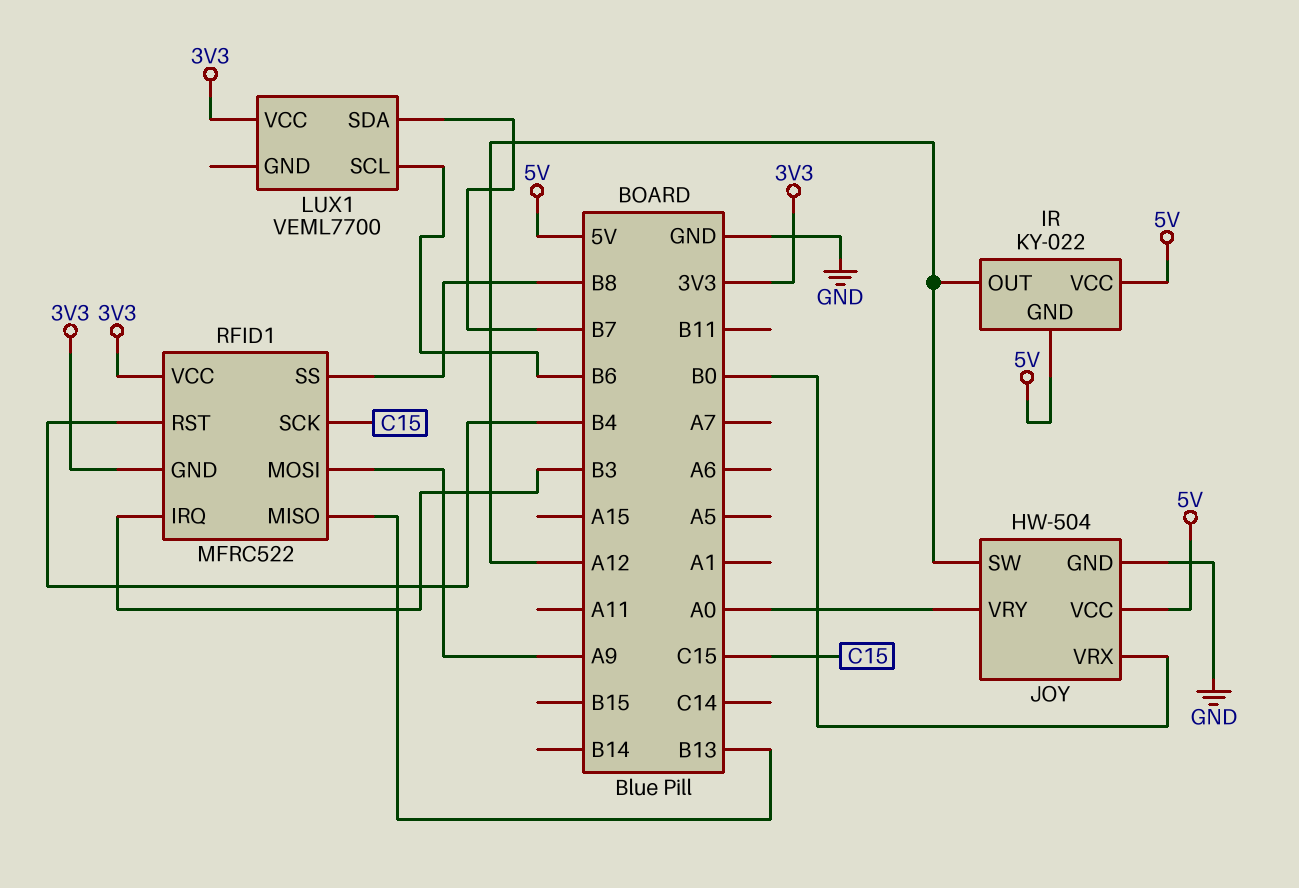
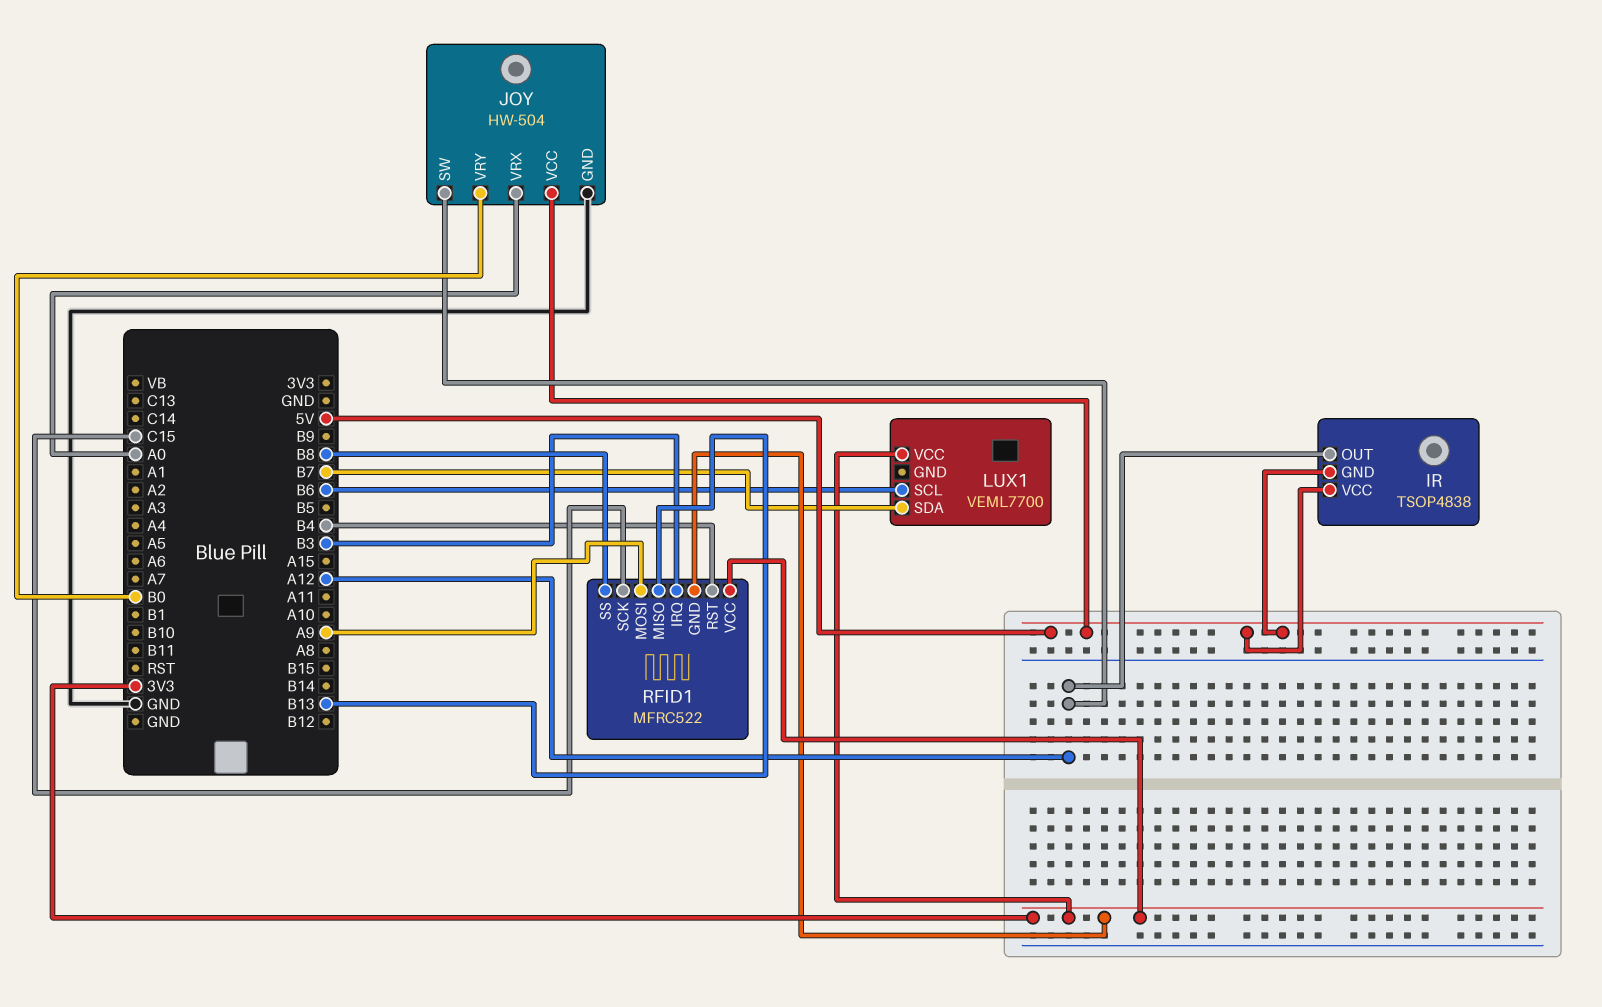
IR: KY-022 -> TSOP4838
JOY pin VRX: B0 -> A0
JOY pin VRY: A0 -> B0

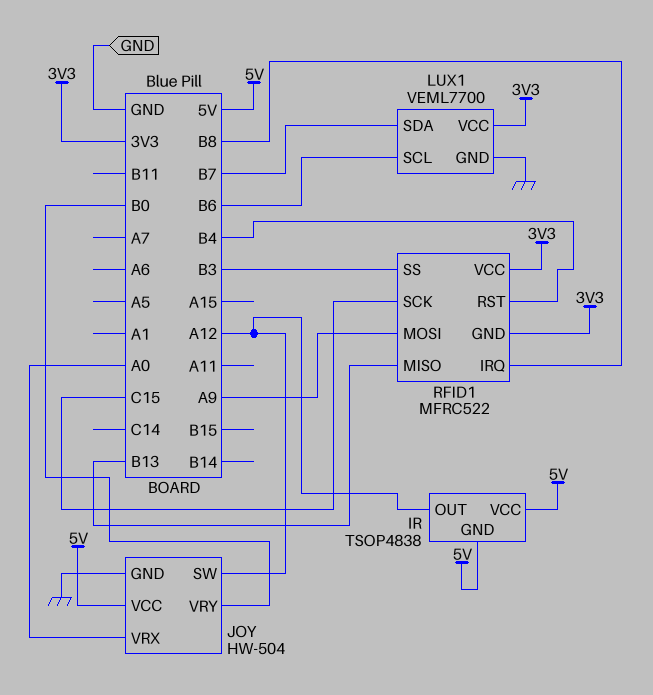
LUX1 pin GND: none -> GND
RFID1 pin IRQ: B3 -> B8
RFID1 pin SS: B8 -> B3

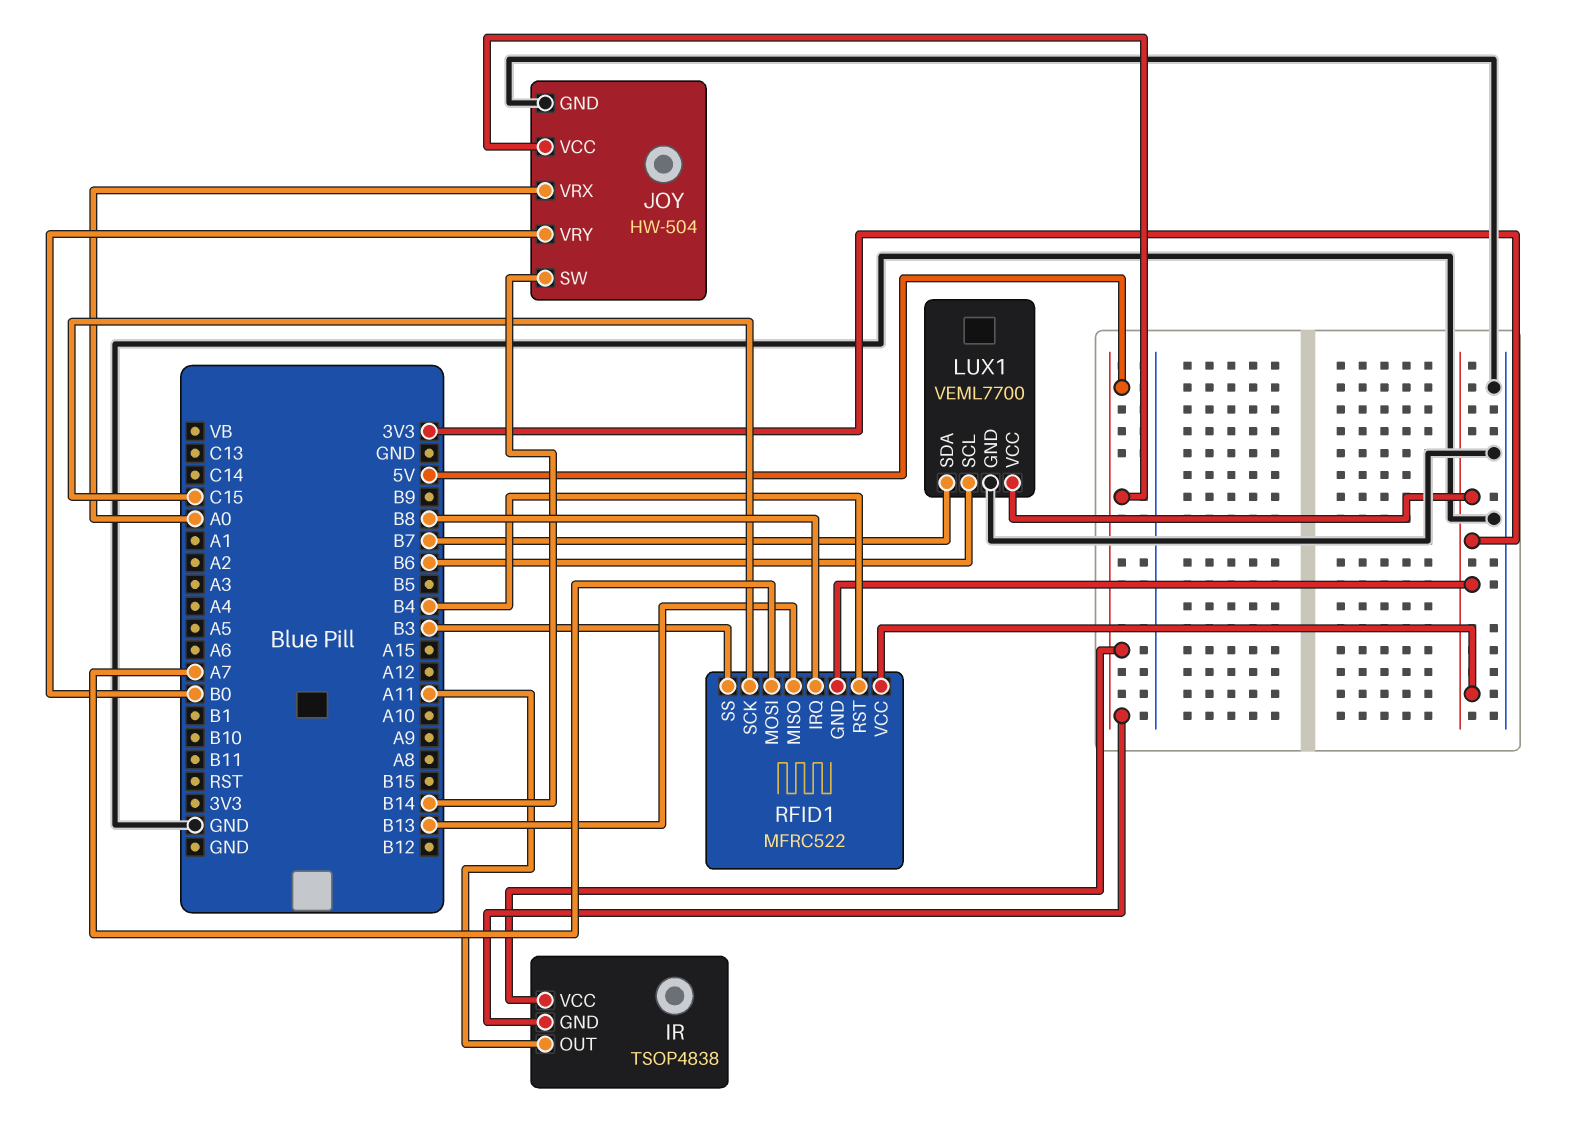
IR pin OUT: A12 -> A11
JOY pin SW: A12 -> B14
RFID1 pin MOSI: A9 -> A7

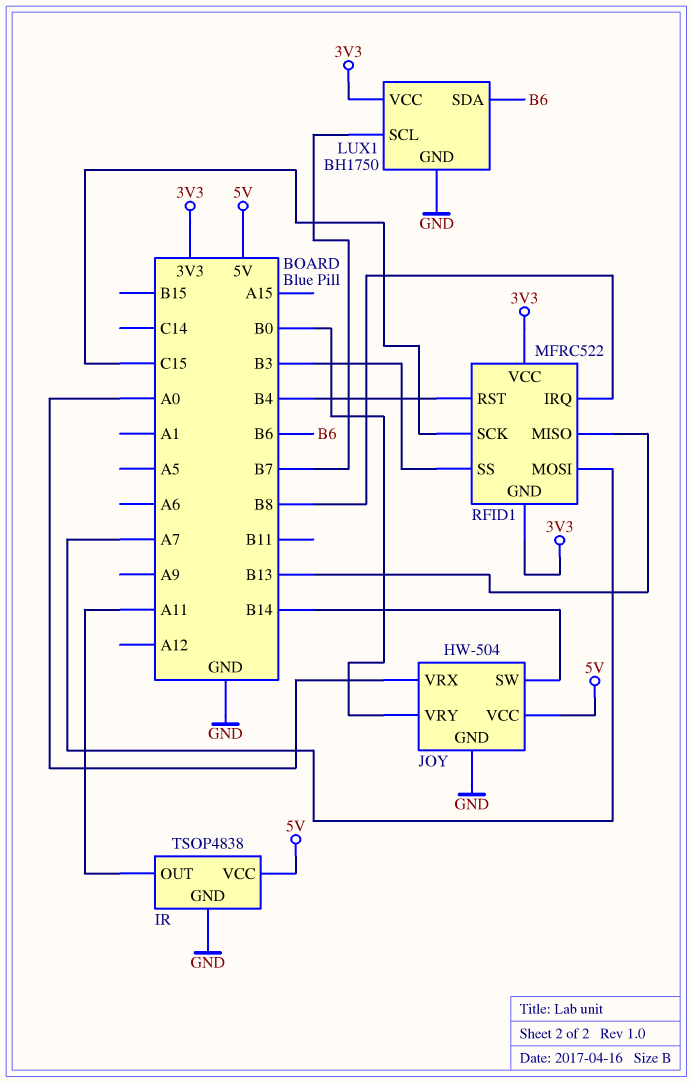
IR pin GND: 5V -> GND
LUX1: VEML7700 -> BH1750
LUX1 pin SCL: B6 -> B7
LUX1 pin SDA: B7 -> B6

